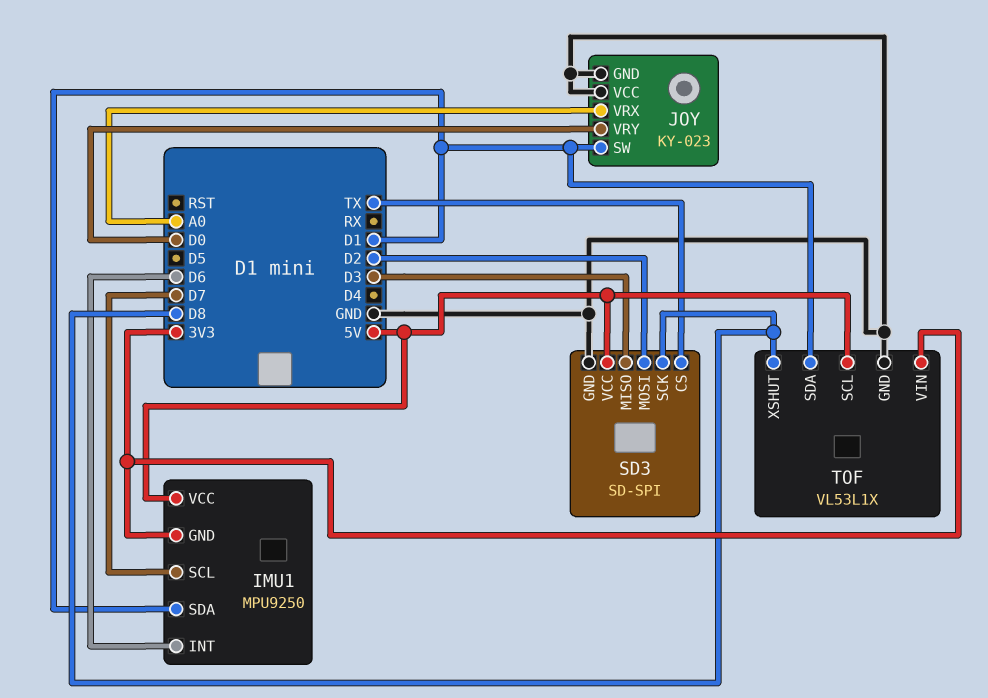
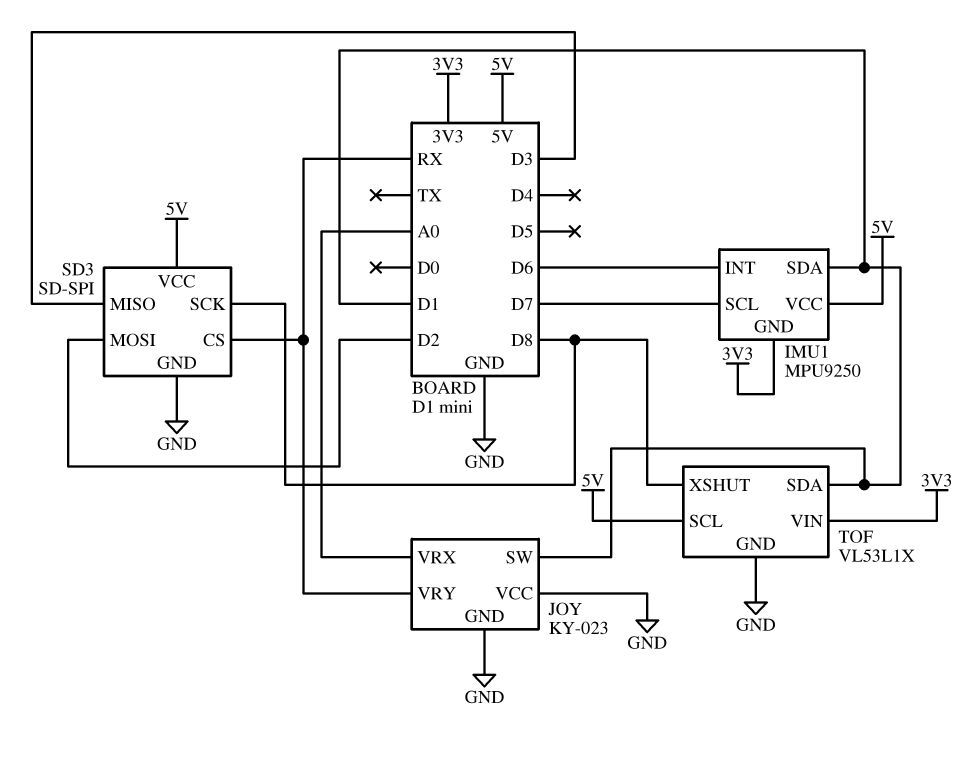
JOY pin VRY: D0 -> RX
SD3 pin CS: TX -> RX

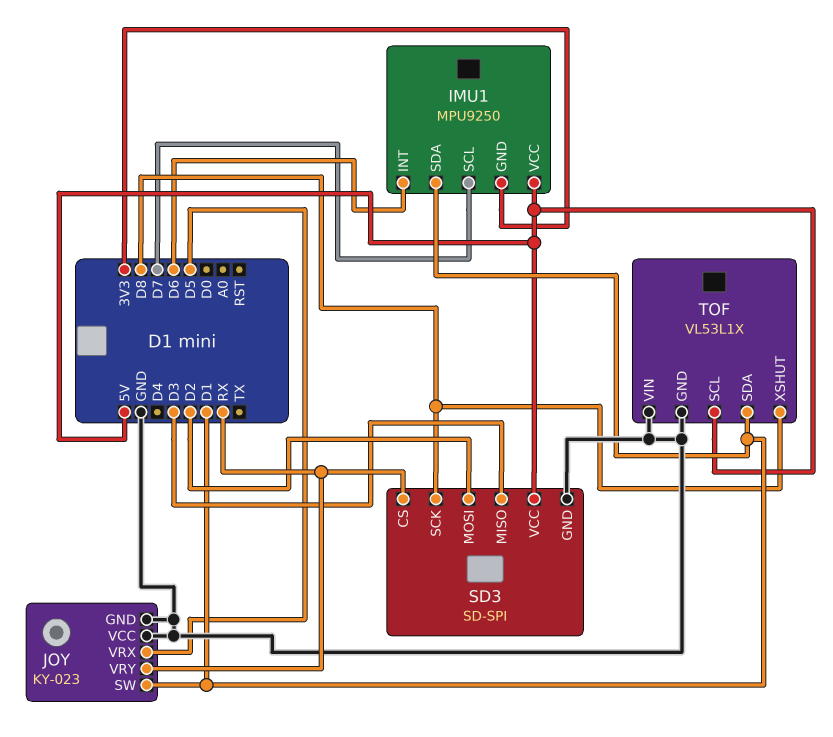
JOY pin VRX: A0 -> D5
TOF pin VIN: 3V3 -> GND

